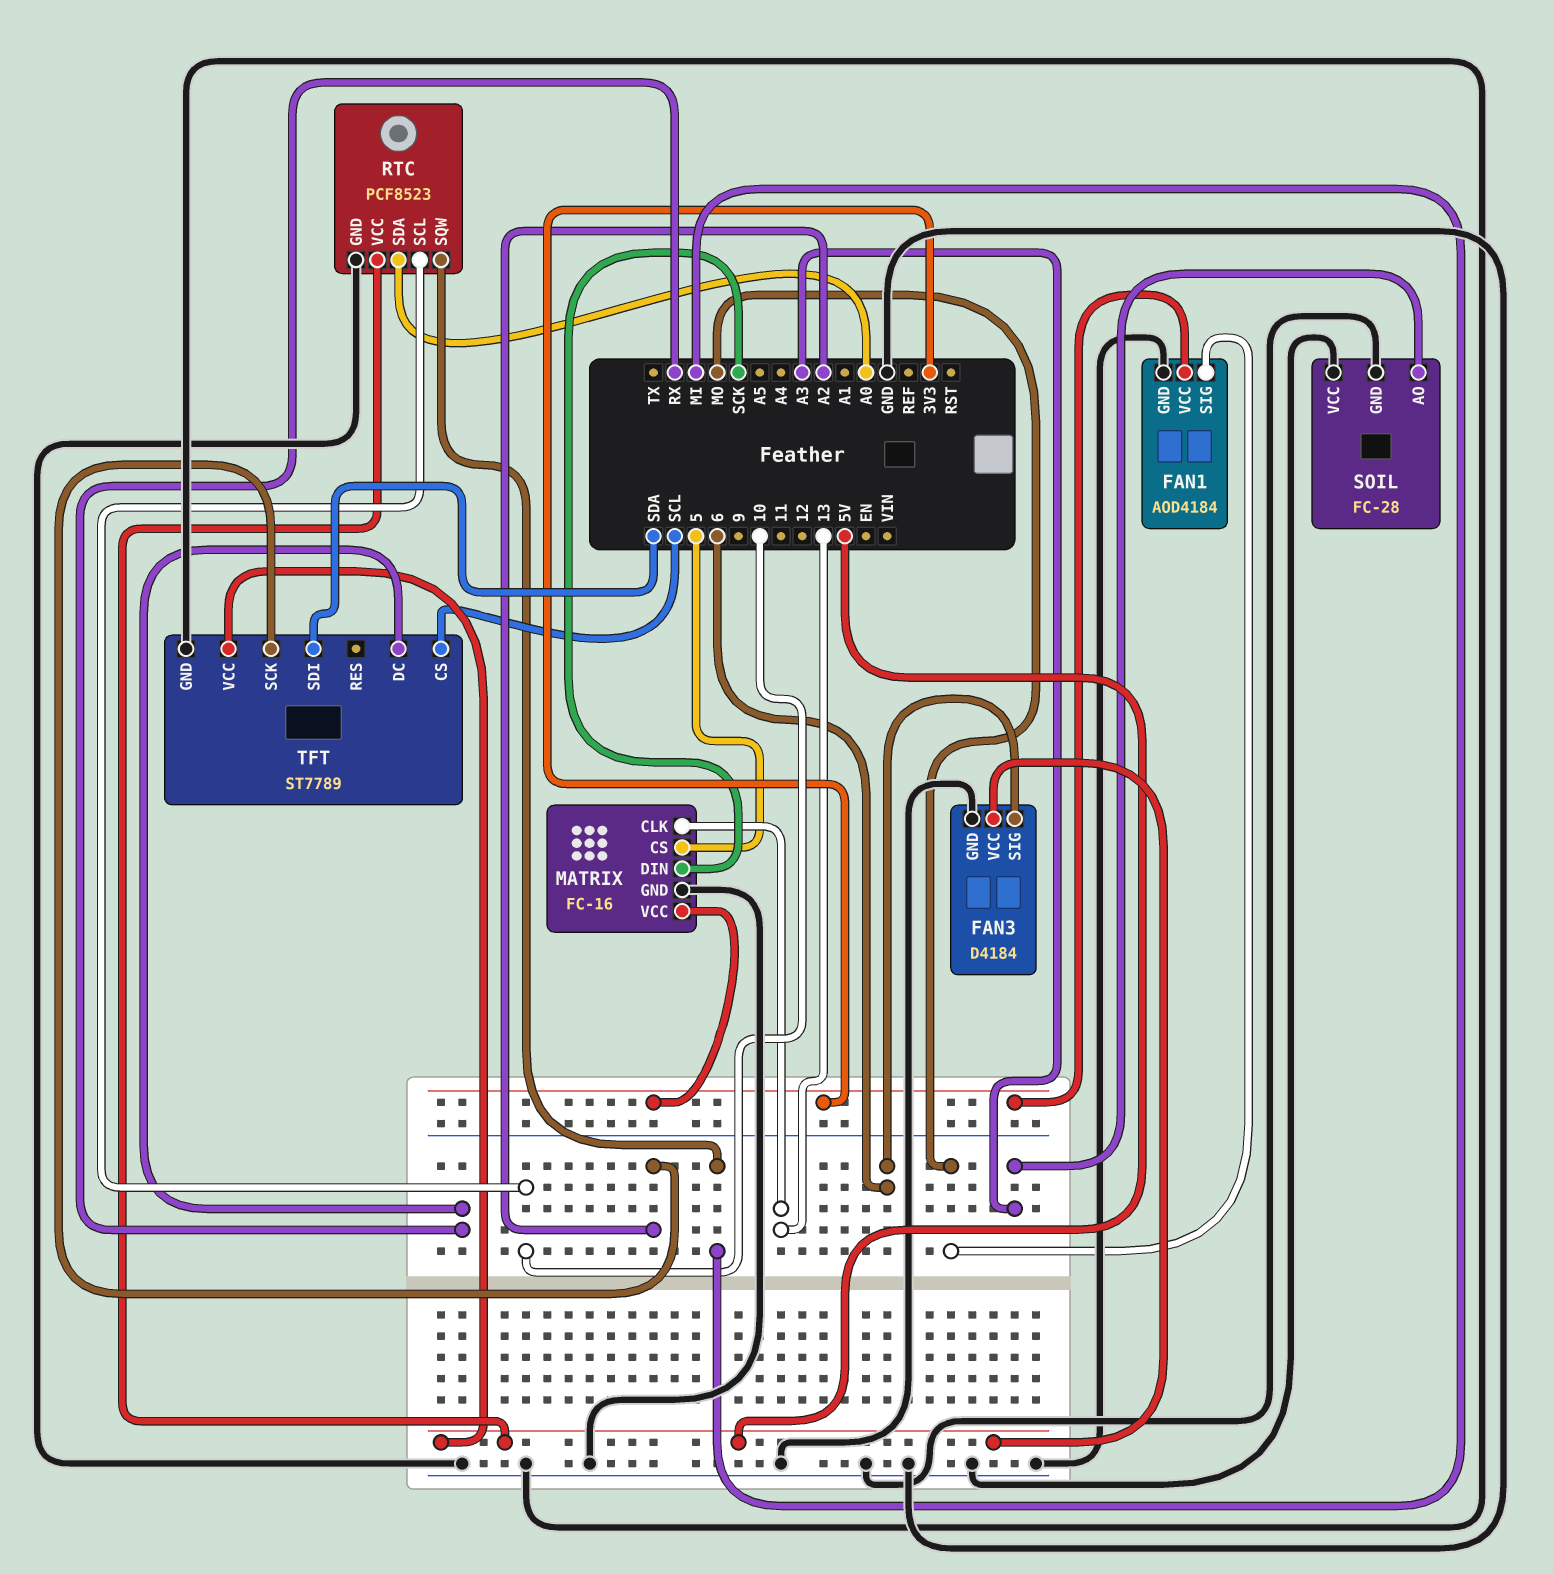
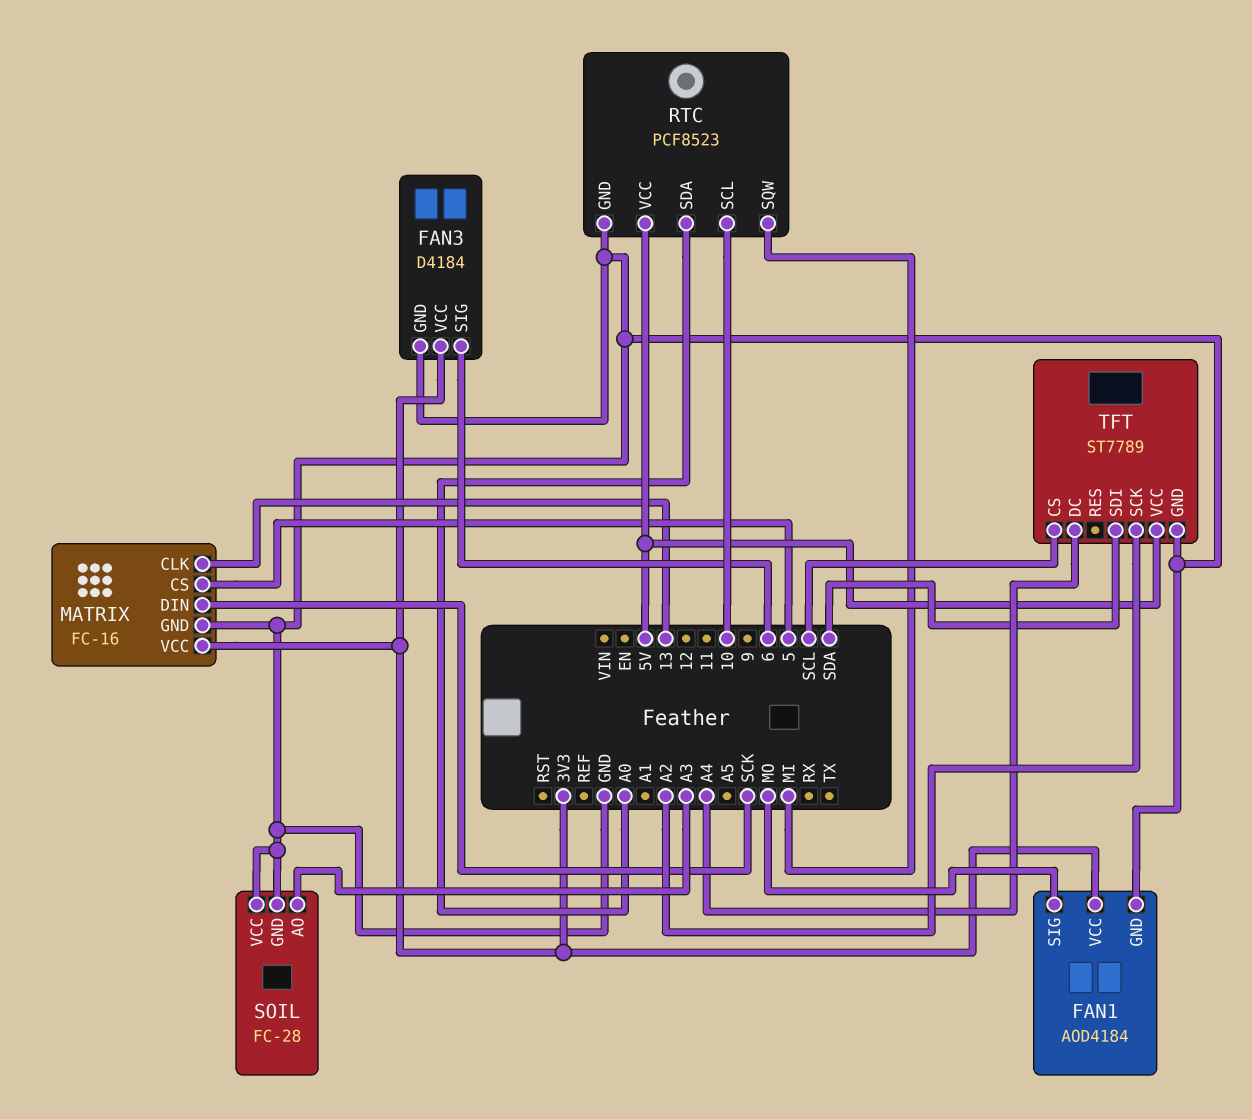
FAN3 pin VCC: 5V -> 3V3
TFT pin DC: RX -> A4

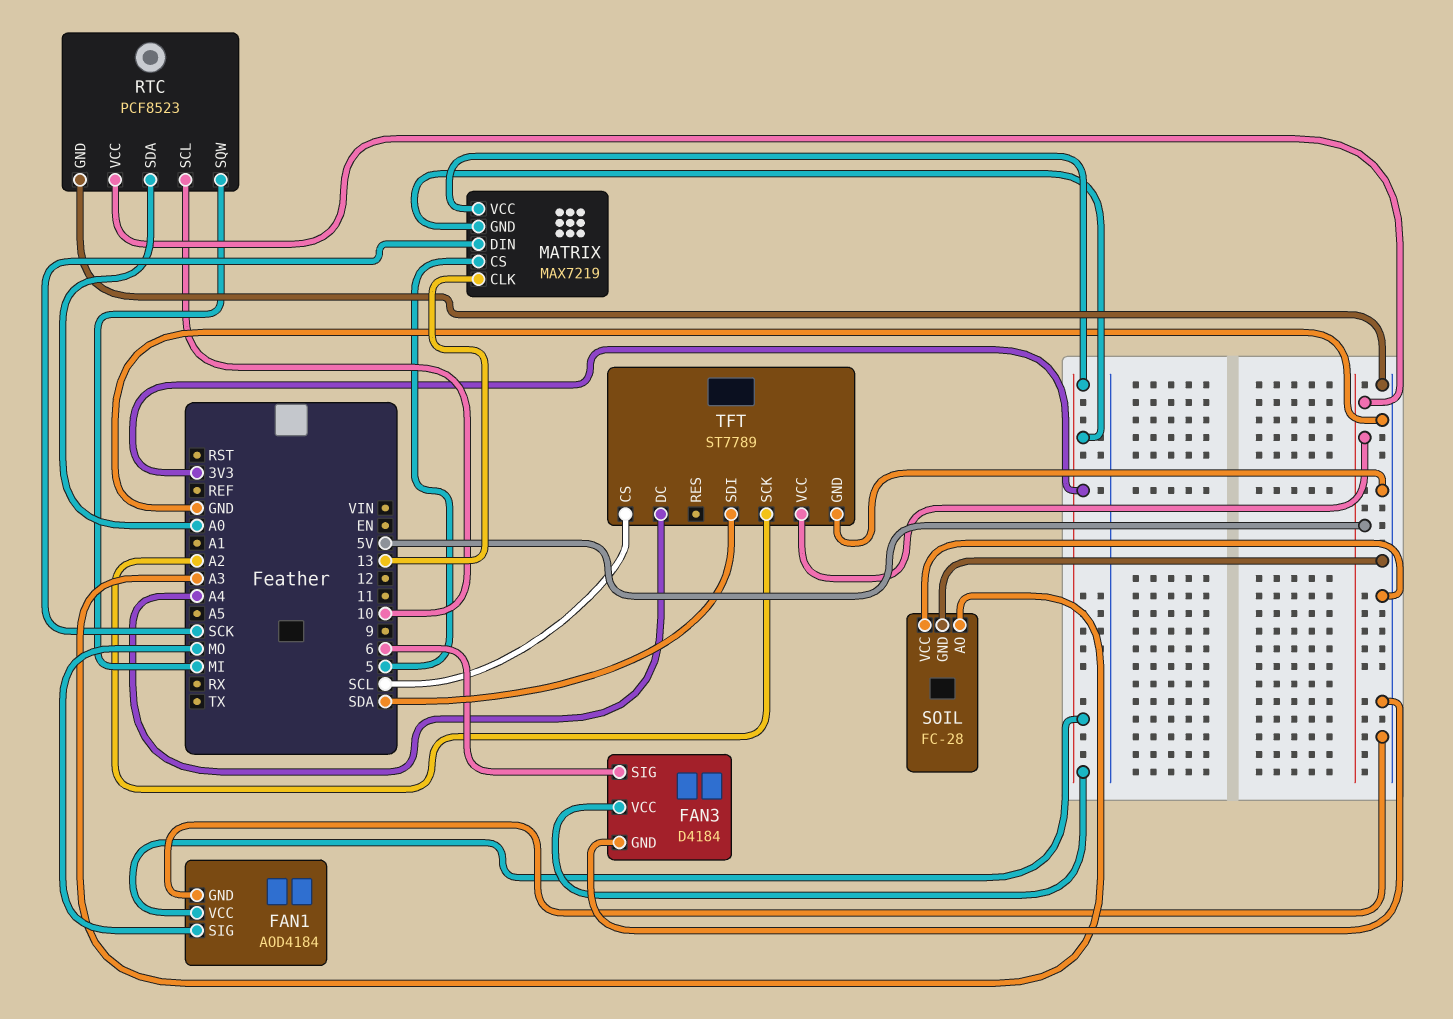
MATRIX: FC-16 -> MAX7219
MATRIX pin GND: GND -> 3V3

